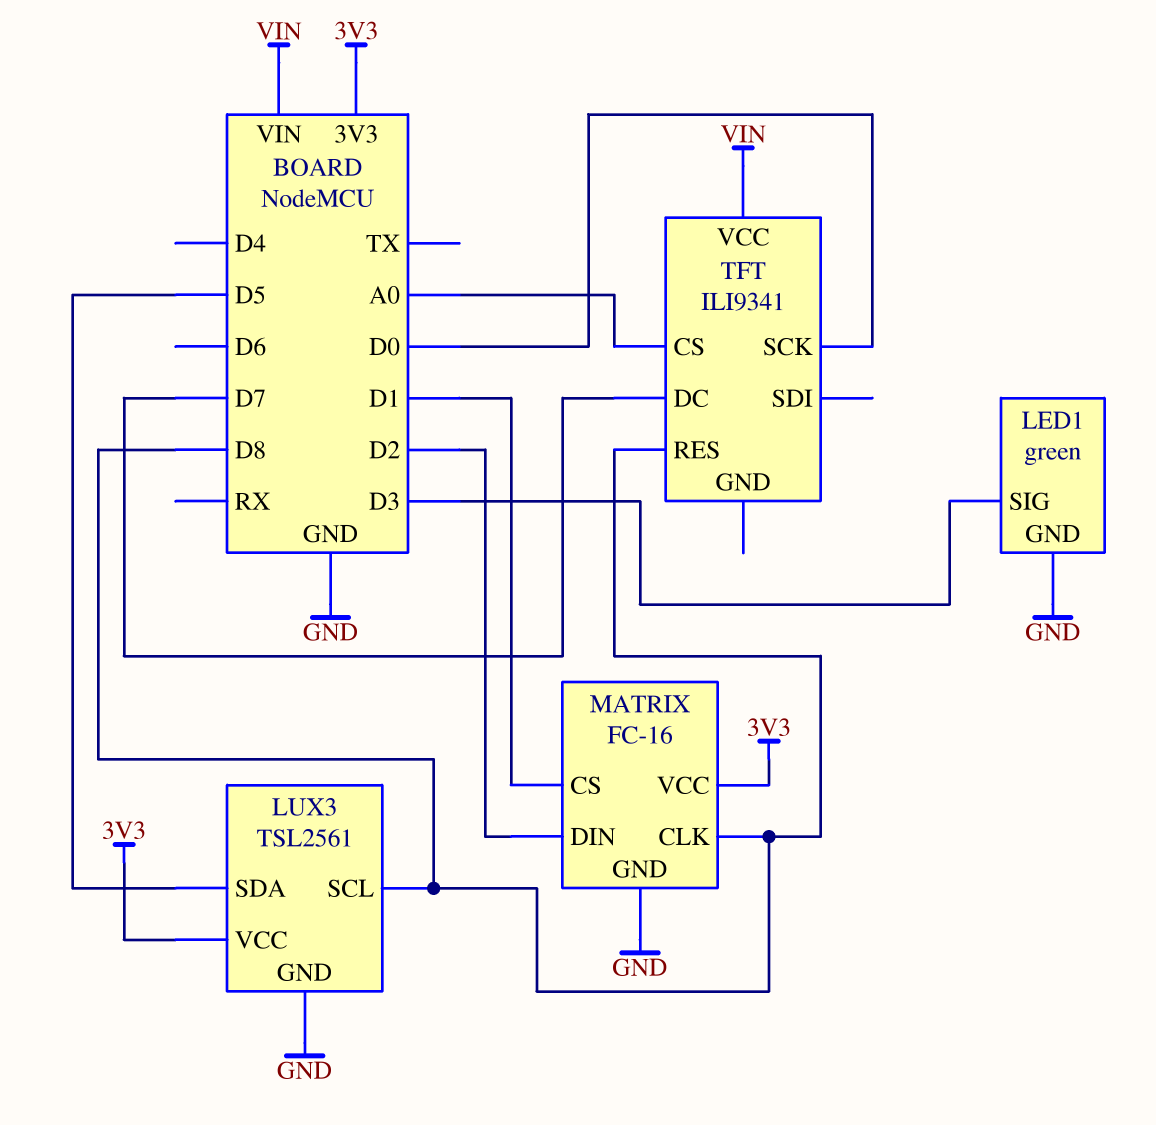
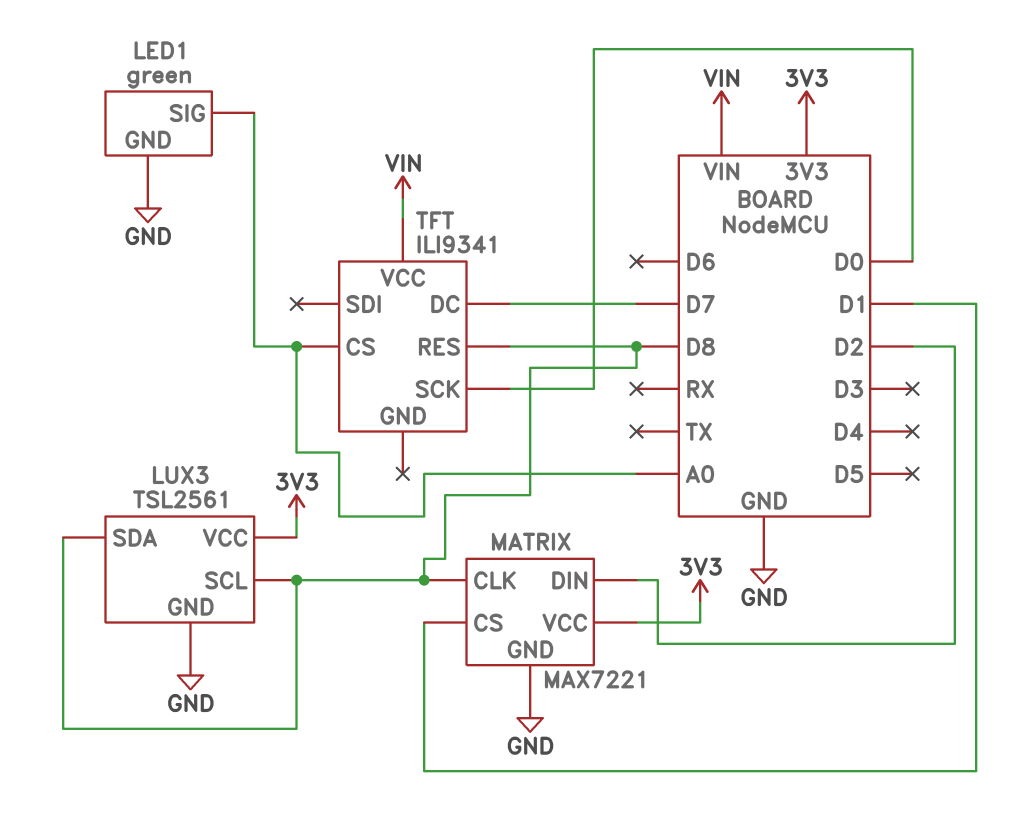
LED1 pin SIG: D3 -> A0
LUX3 pin SDA: D5 -> D8
MATRIX: FC-16 -> MAX7221

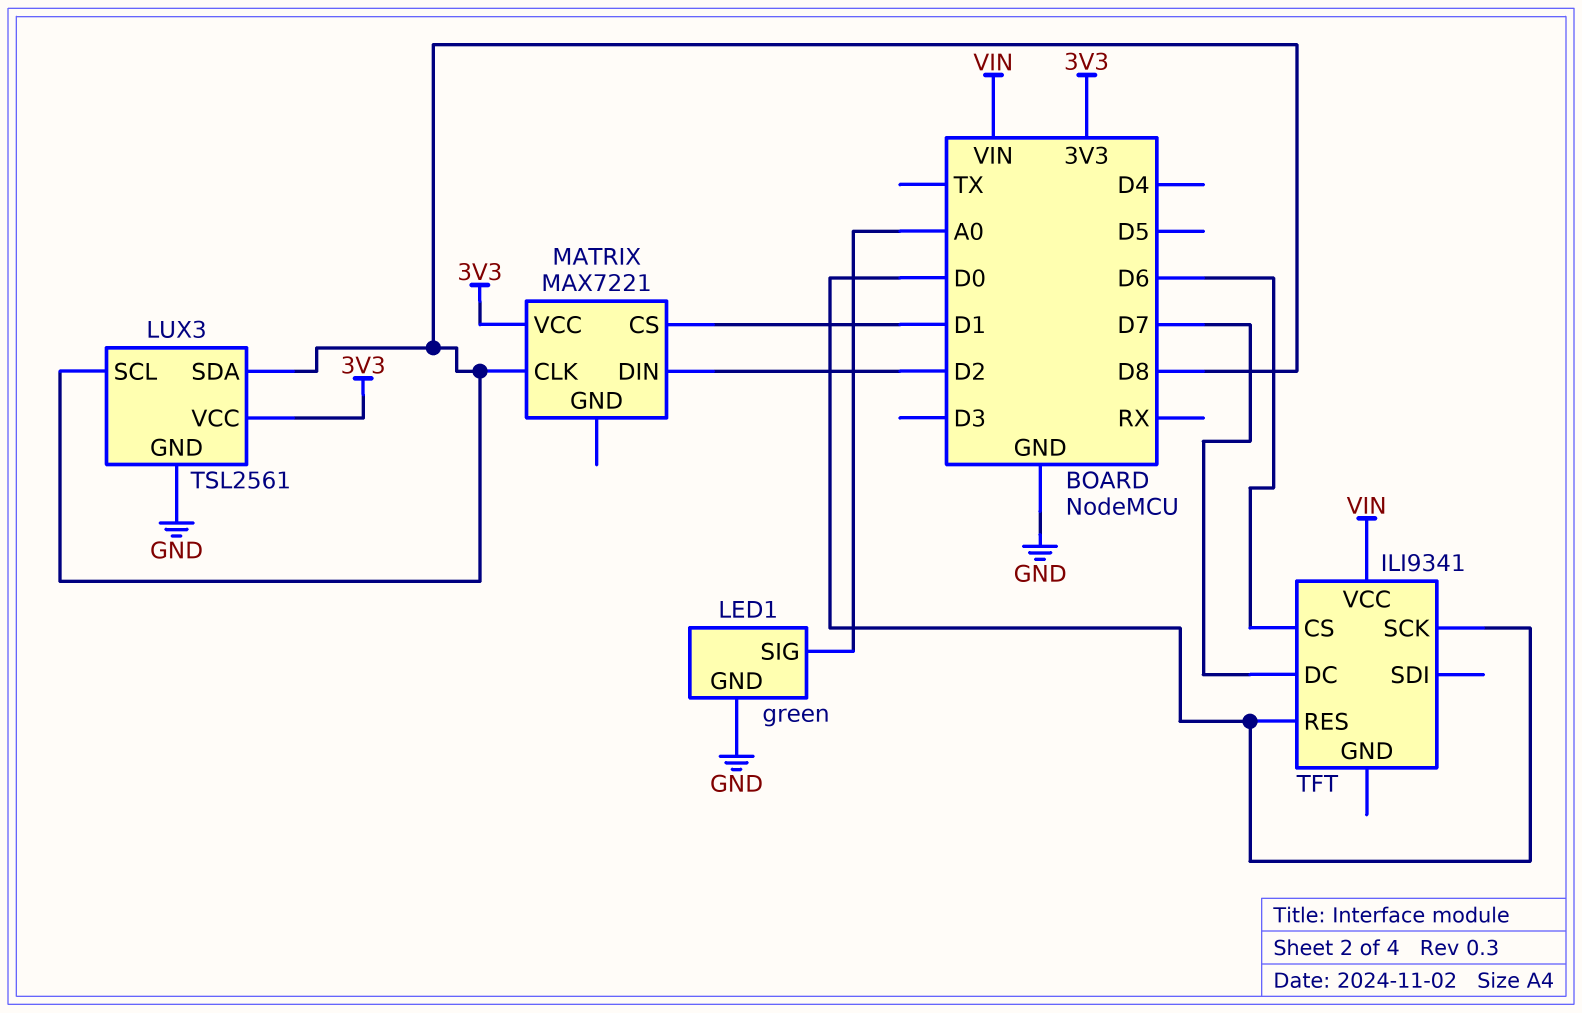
MATRIX pin GND: GND -> none
TFT pin CS: A0 -> D6
TFT pin RES: D8 -> D0

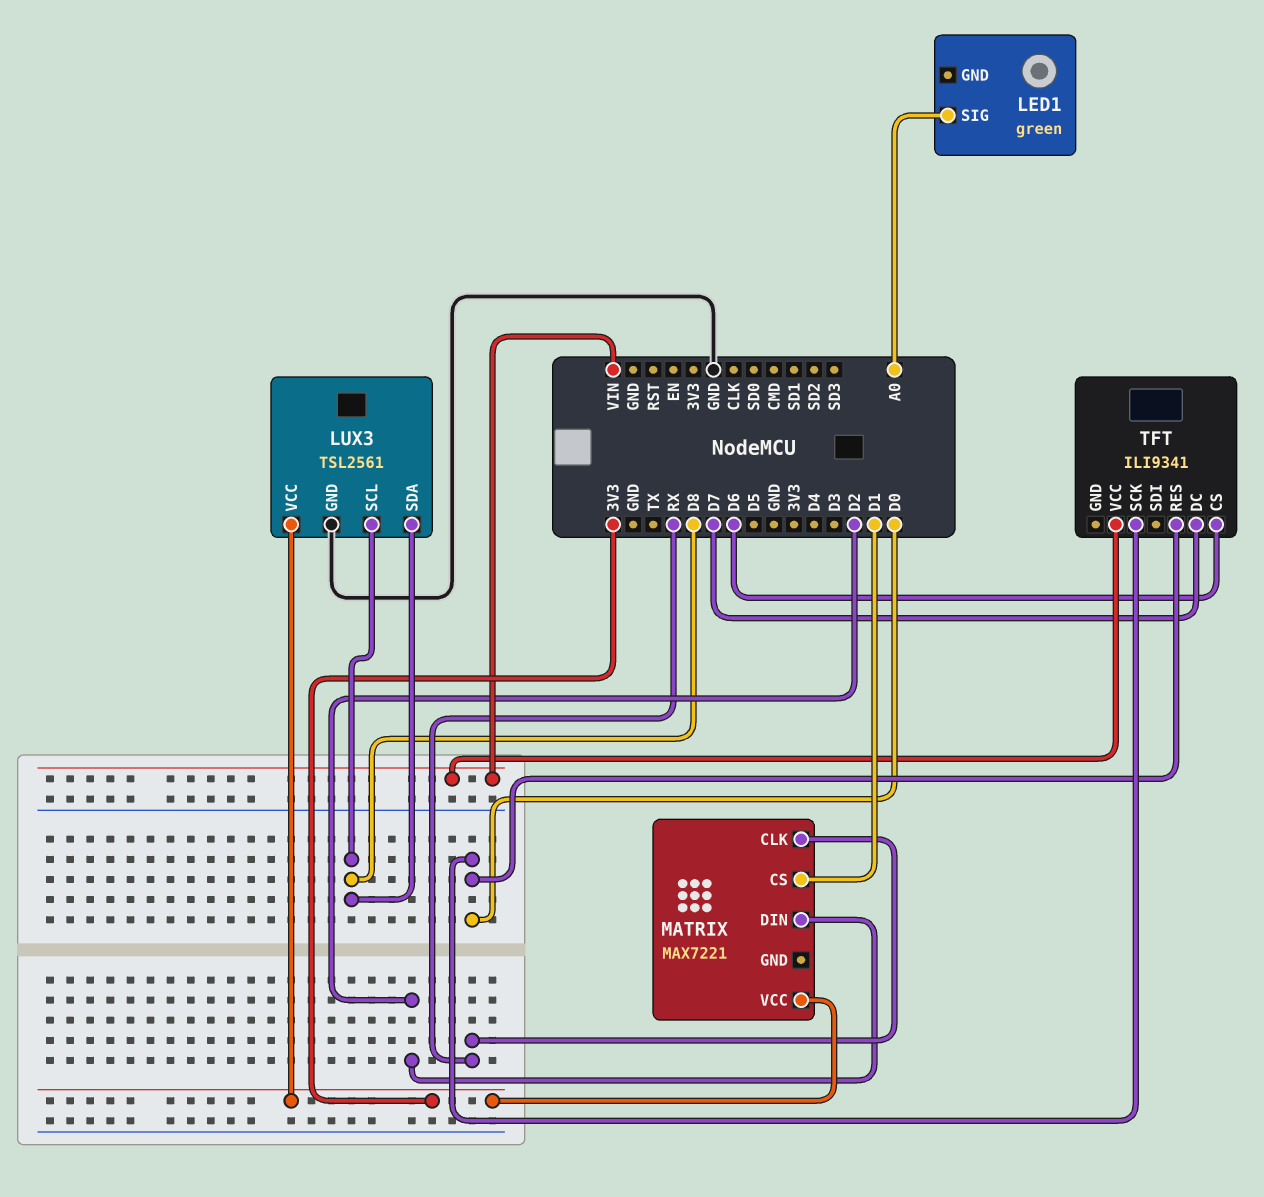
LED1 pin GND: GND -> none
MATRIX pin CLK: D8 -> RX

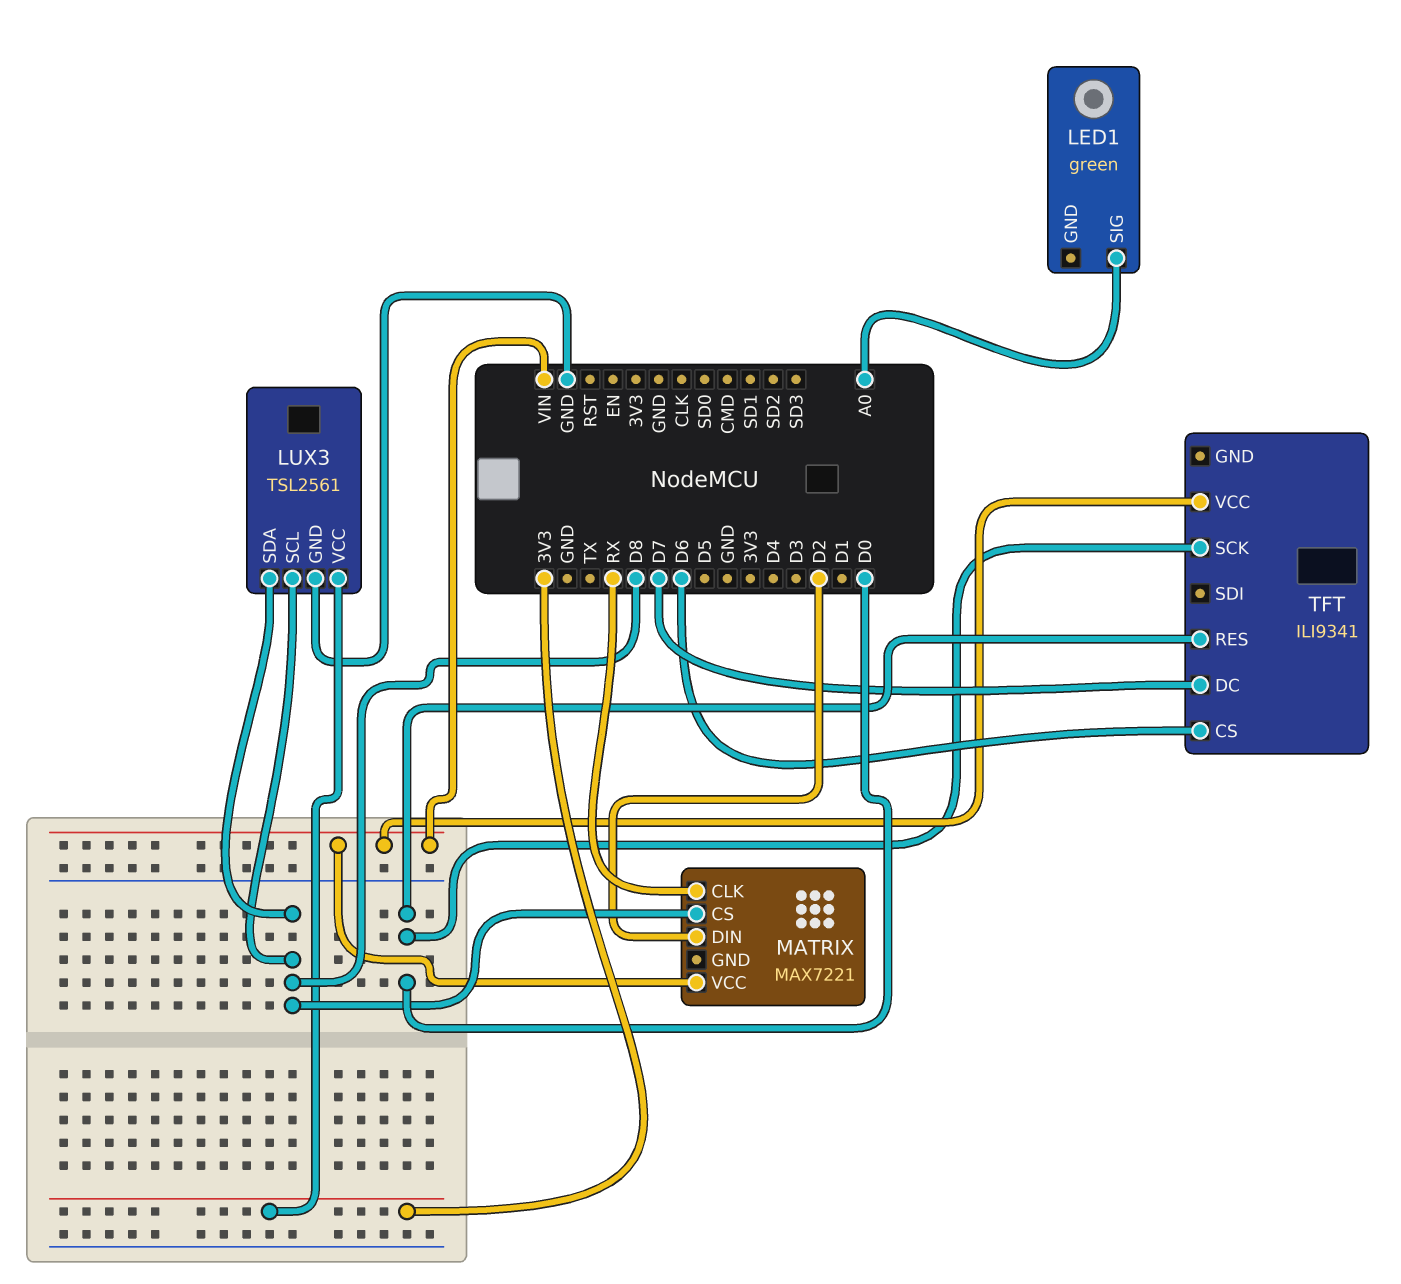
MATRIX pin CS: D1 -> D8
MATRIX pin VCC: 3V3 -> VIN

